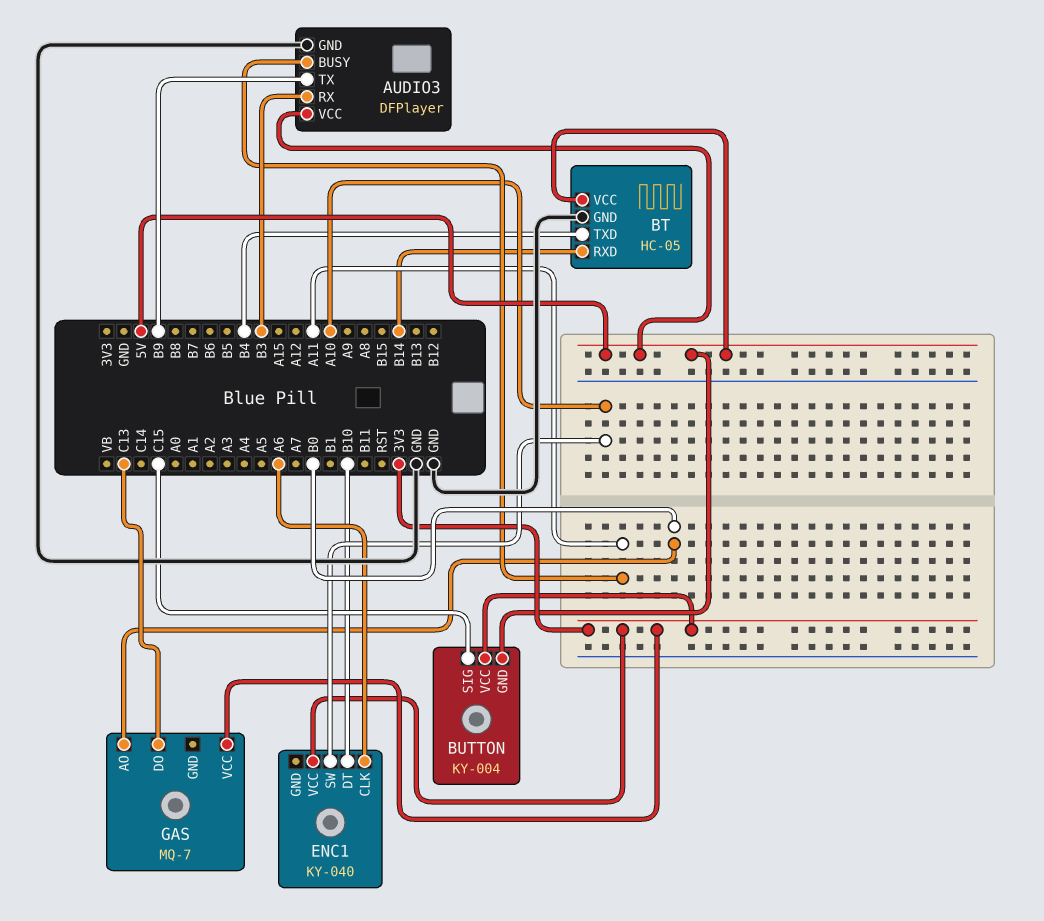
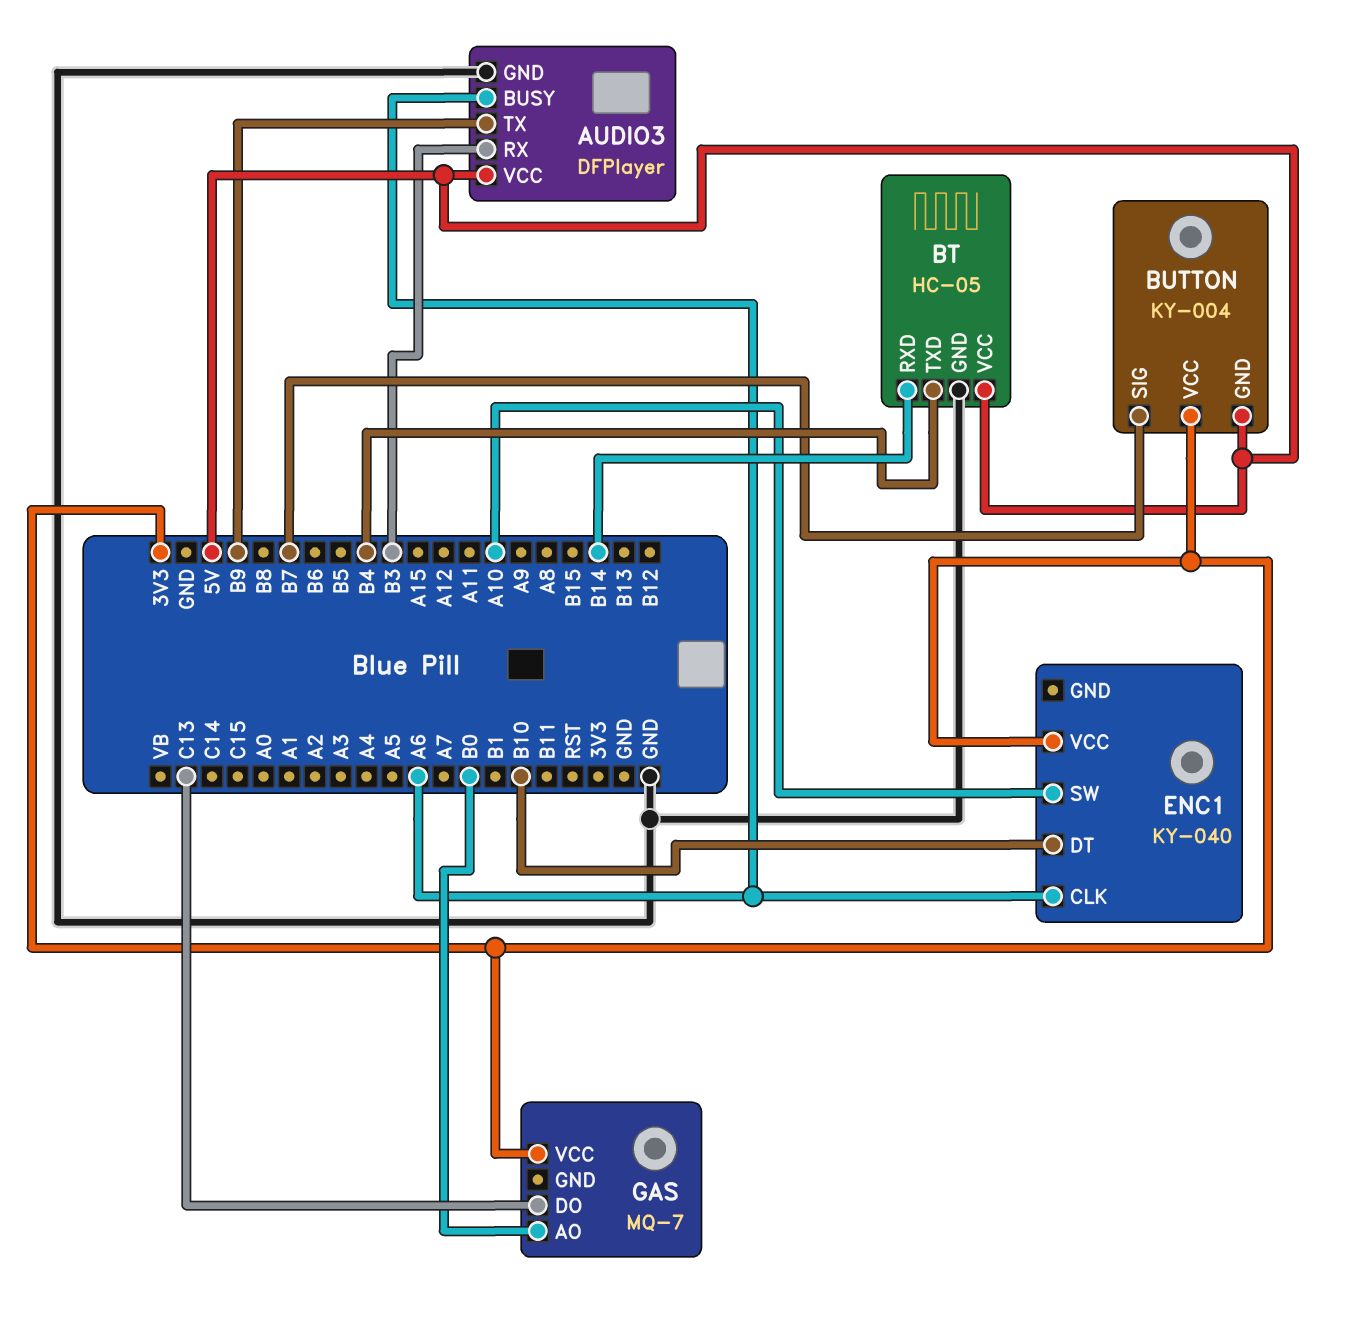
AUDIO3 pin BUSY: A11 -> A6
BUTTON pin SIG: C15 -> B7

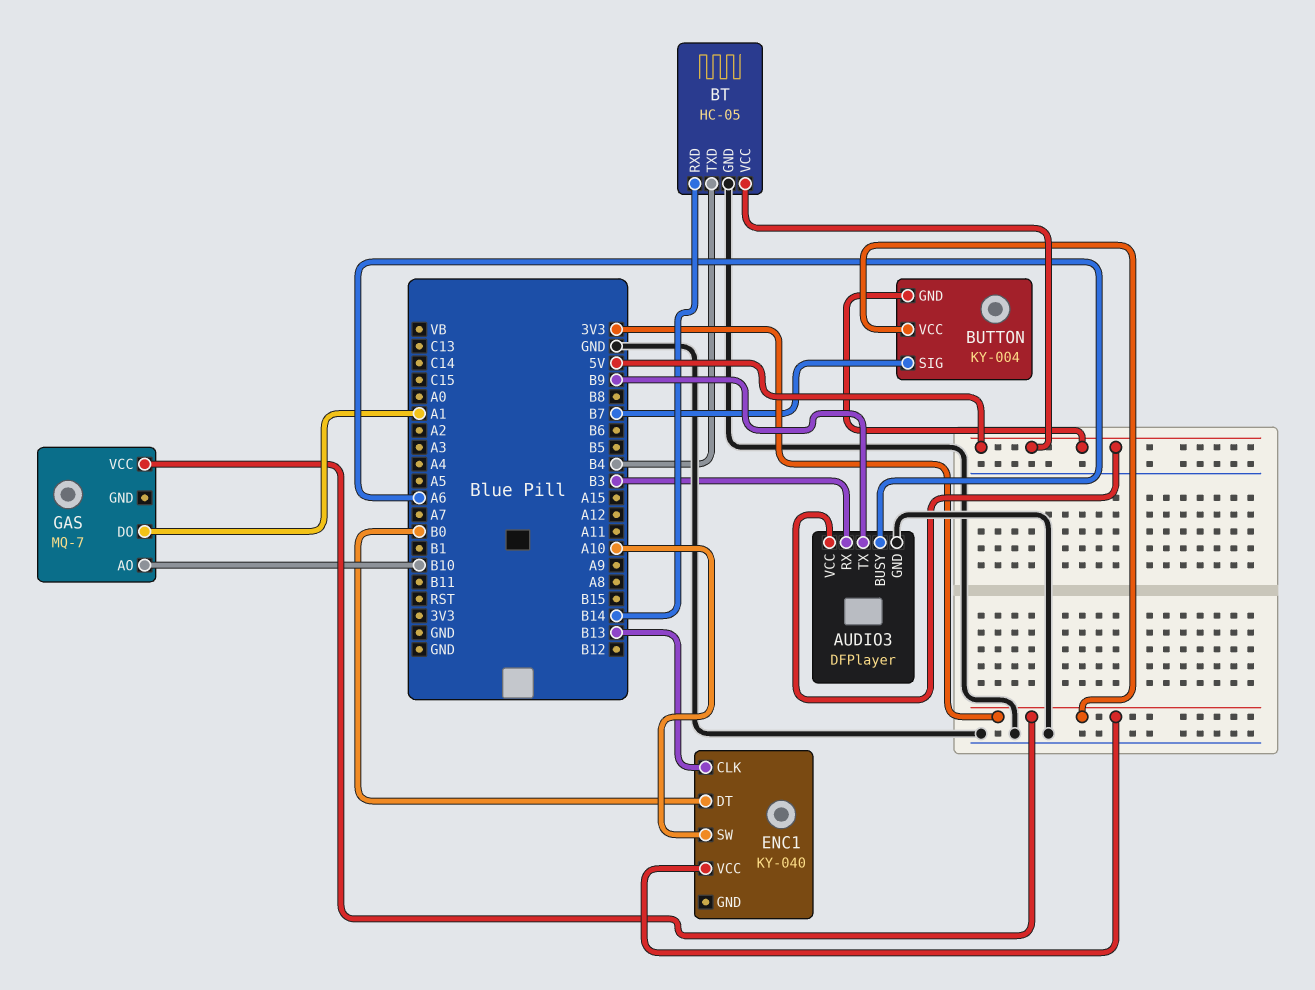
ENC1 pin CLK: A6 -> B13
ENC1 pin DT: B10 -> B0
GAS pin AO: B0 -> B10
GAS pin DO: C13 -> A1

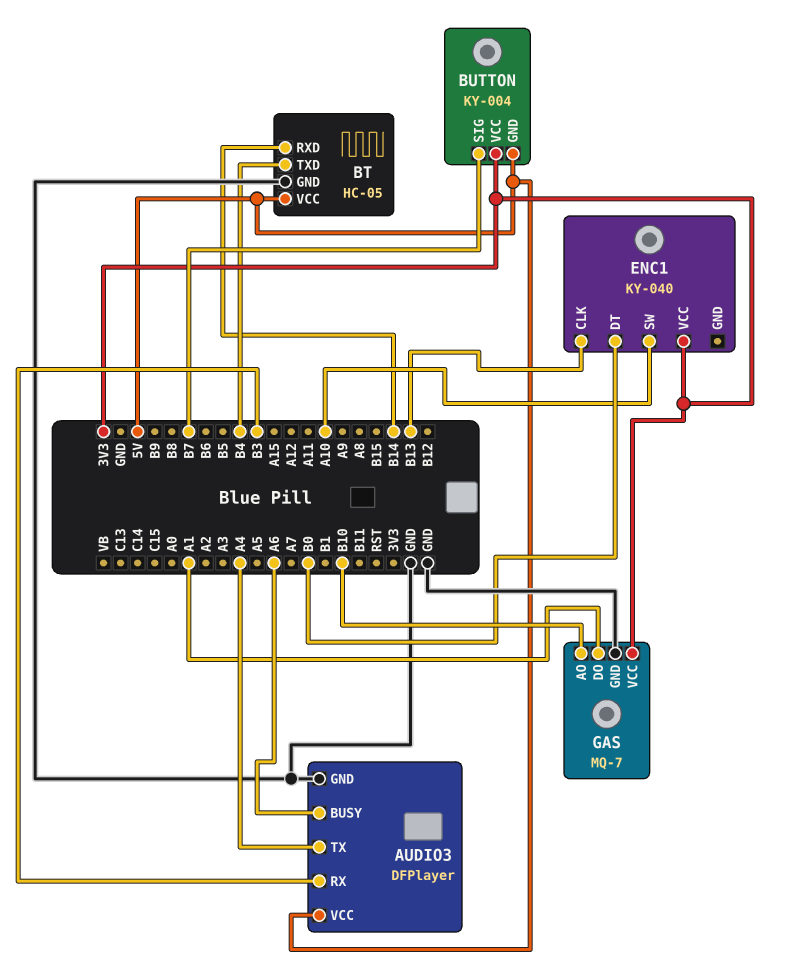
AUDIO3 pin TX: B9 -> A4
GAS pin GND: none -> GND

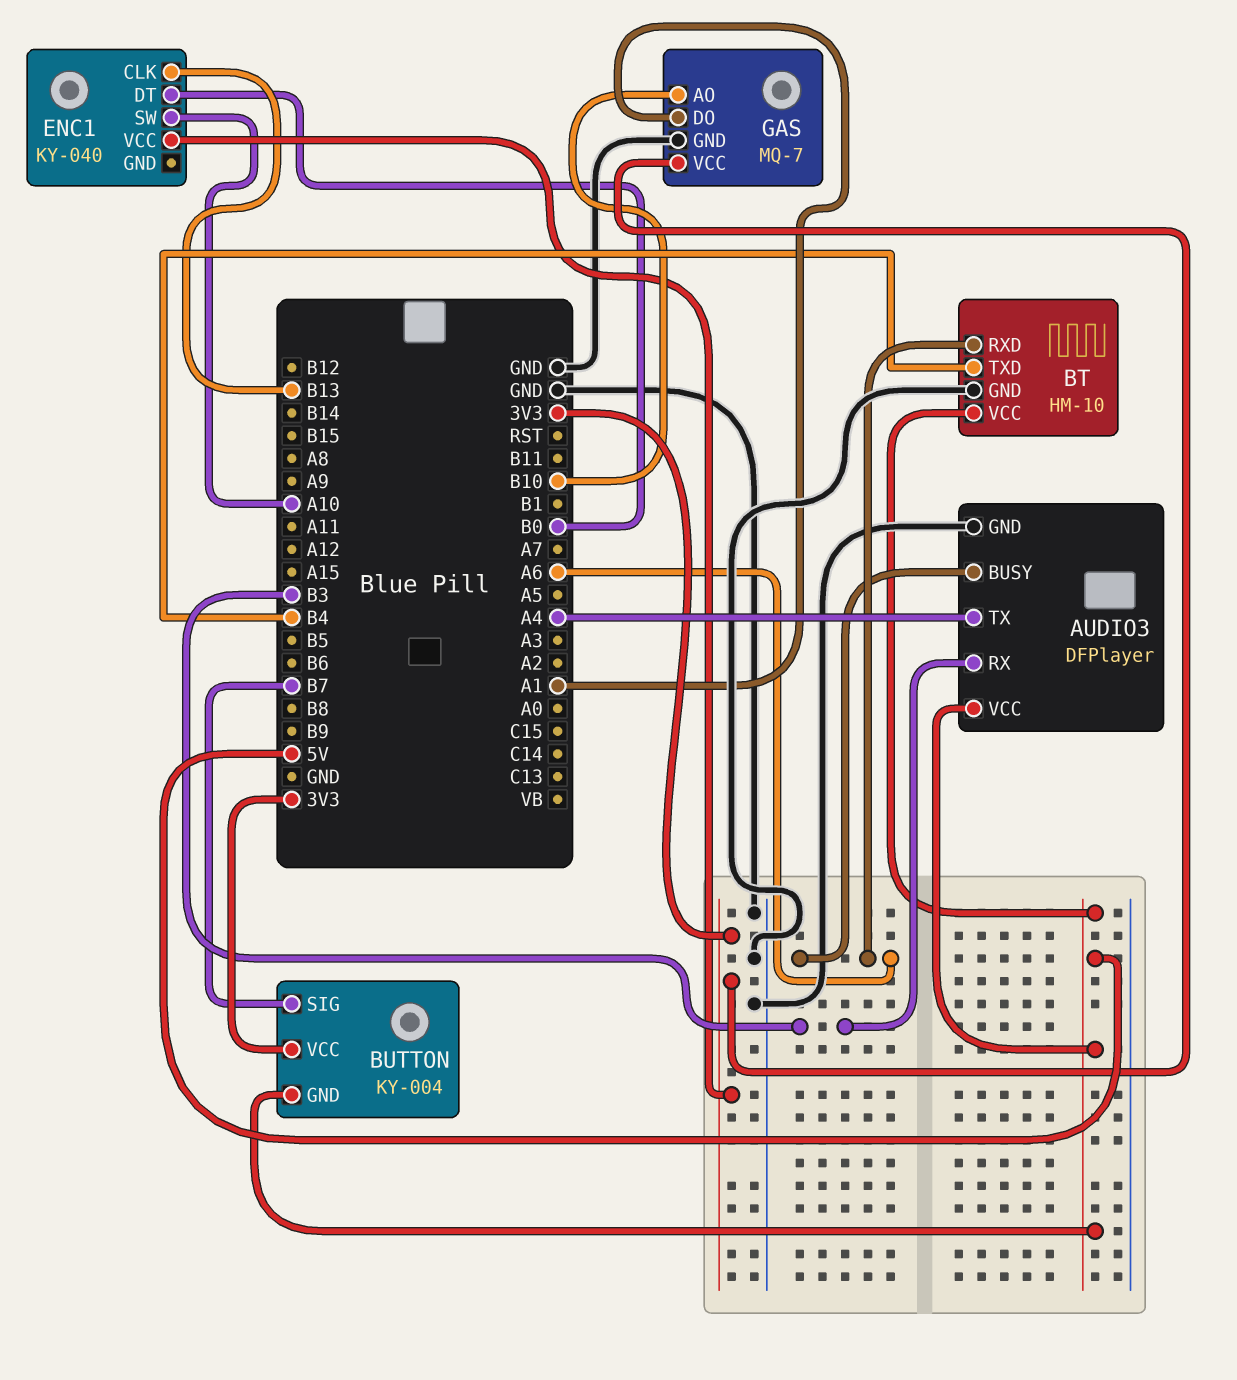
BT: HC-05 -> HM-10
BT pin RXD: B14 -> A6

